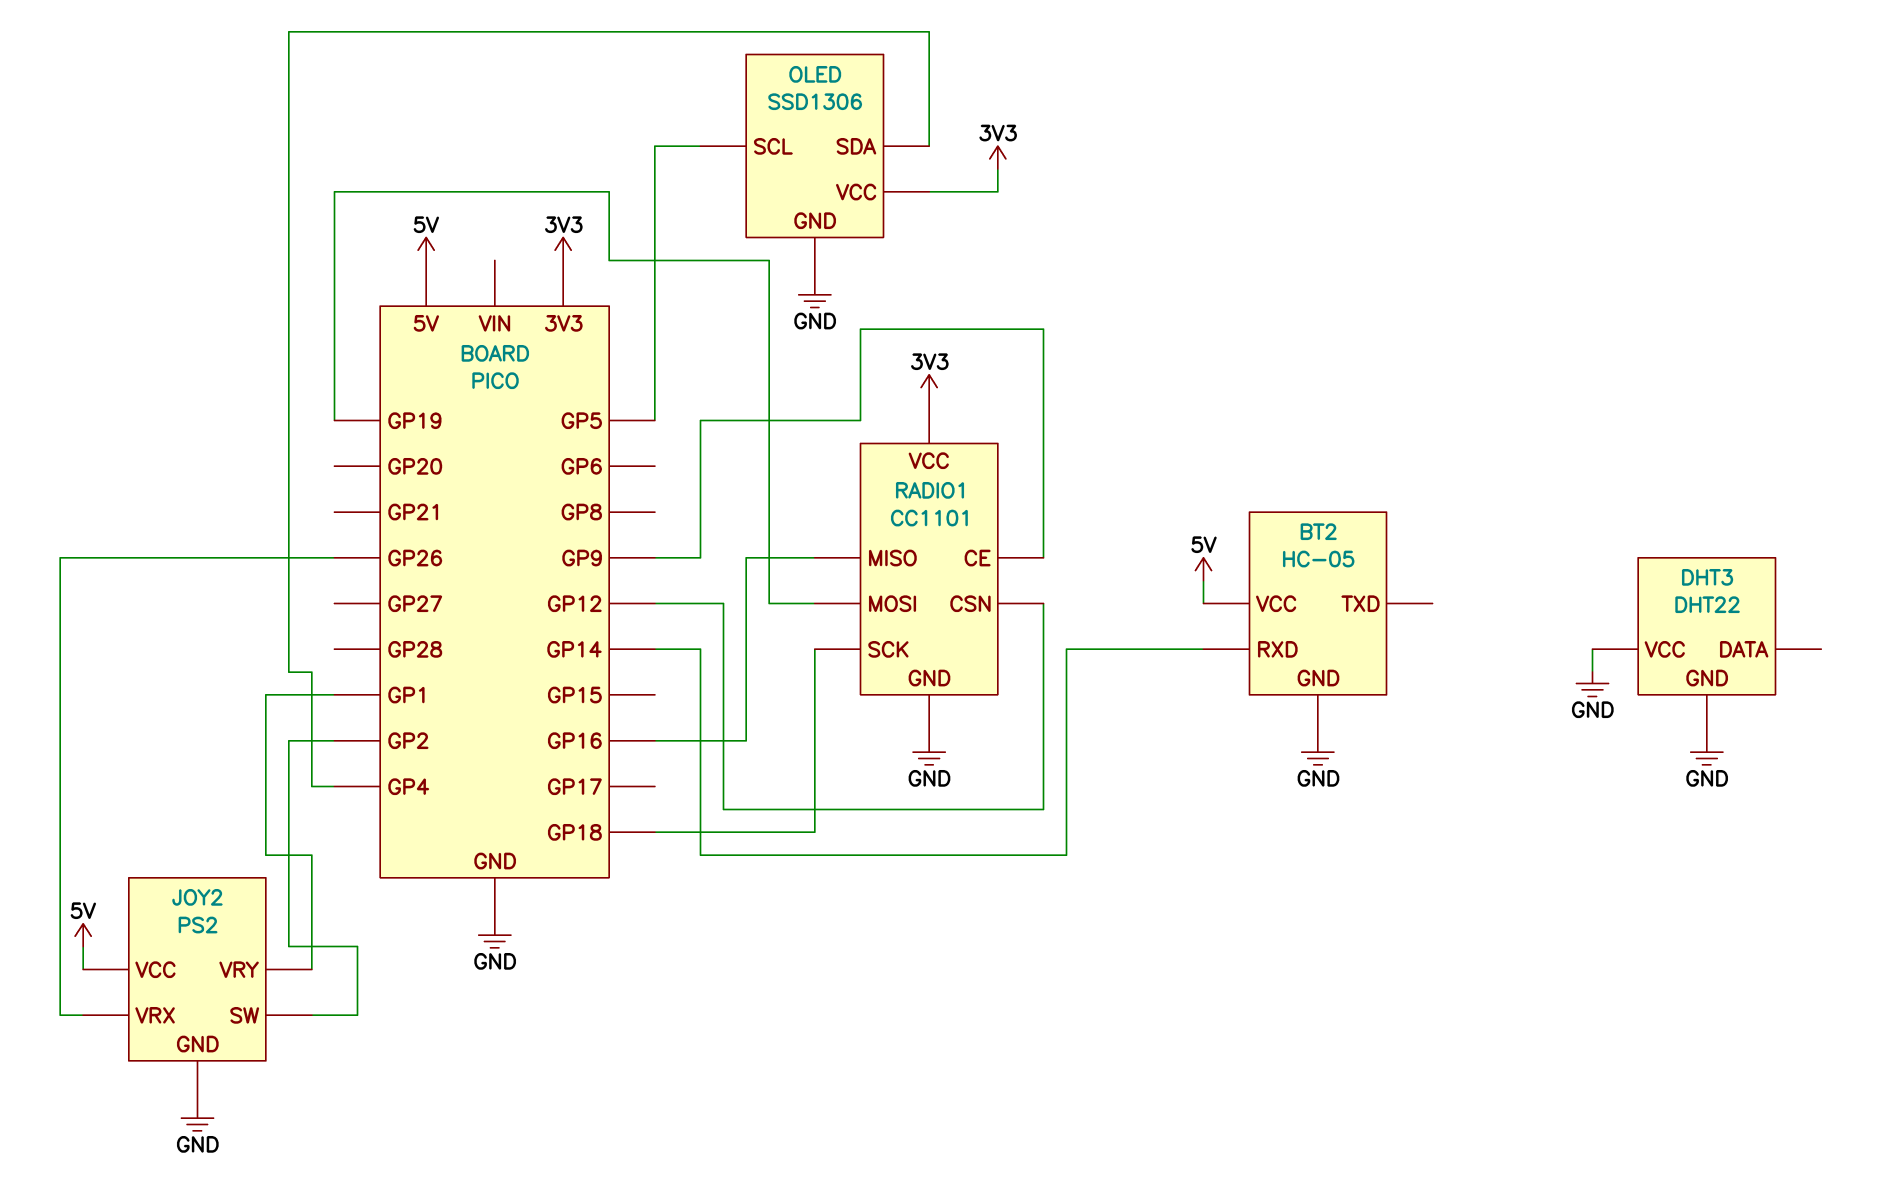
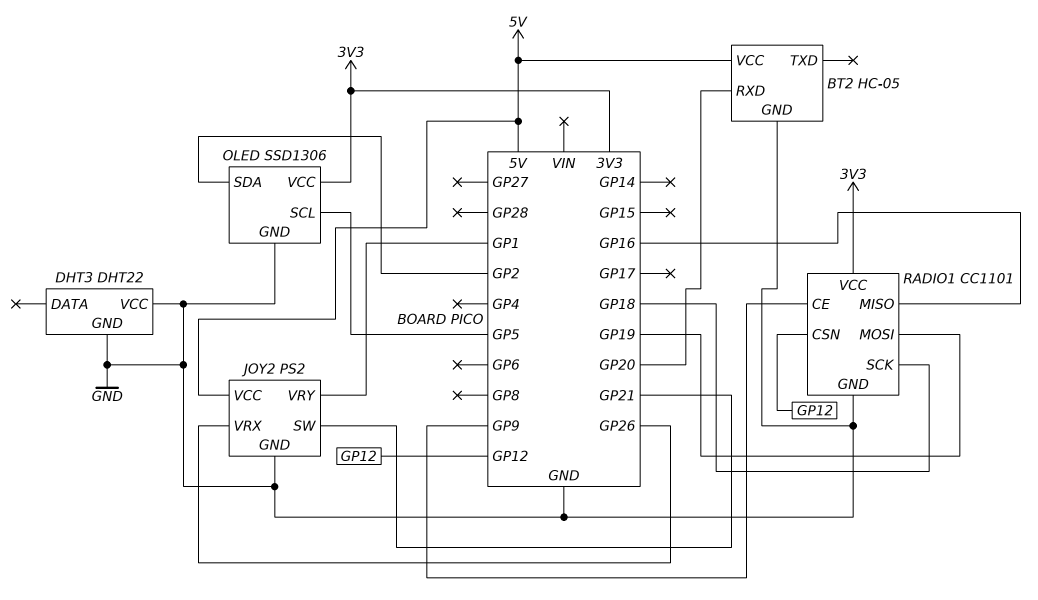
BT2 pin RXD: GP14 -> GP20
JOY2 pin SW: GP2 -> GP21
OLED pin SDA: GP4 -> GP2

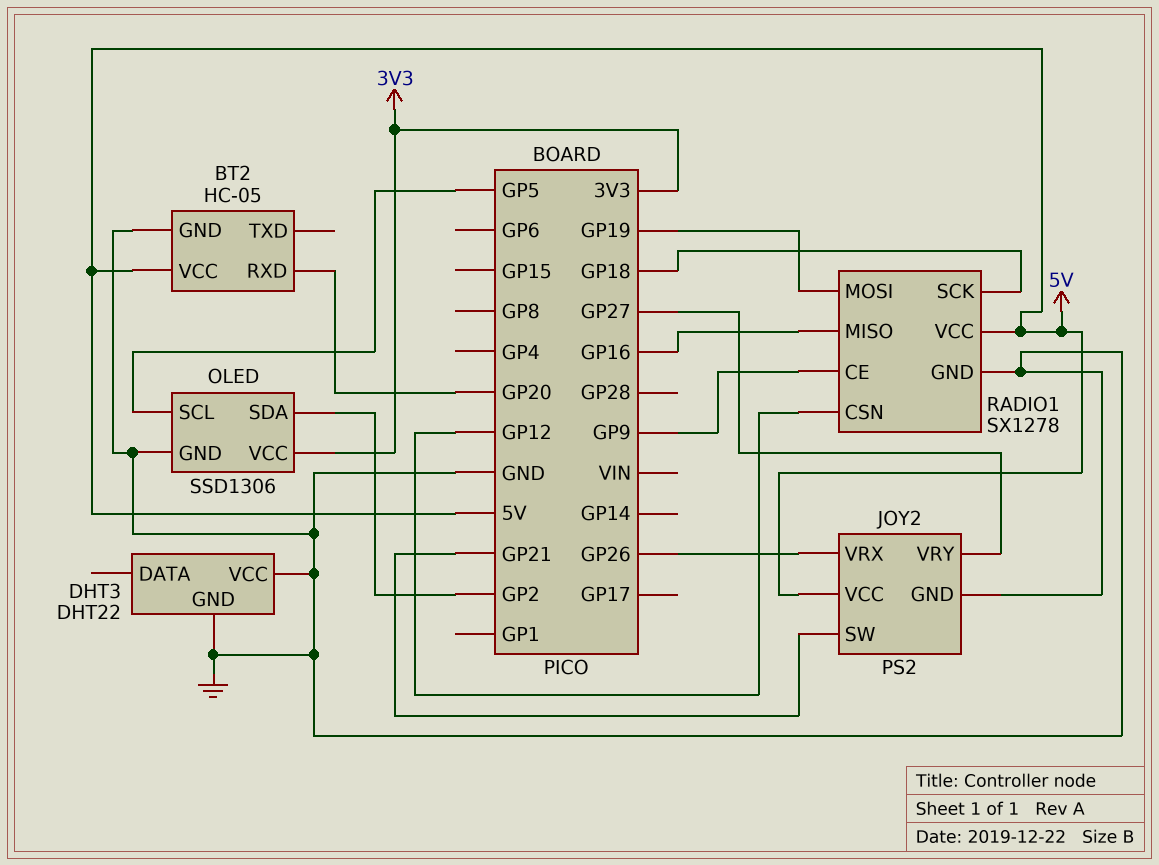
JOY2 pin VRY: GP1 -> GP27
RADIO1: CC1101 -> SX1278
RADIO1 pin VCC: 3V3 -> 5V

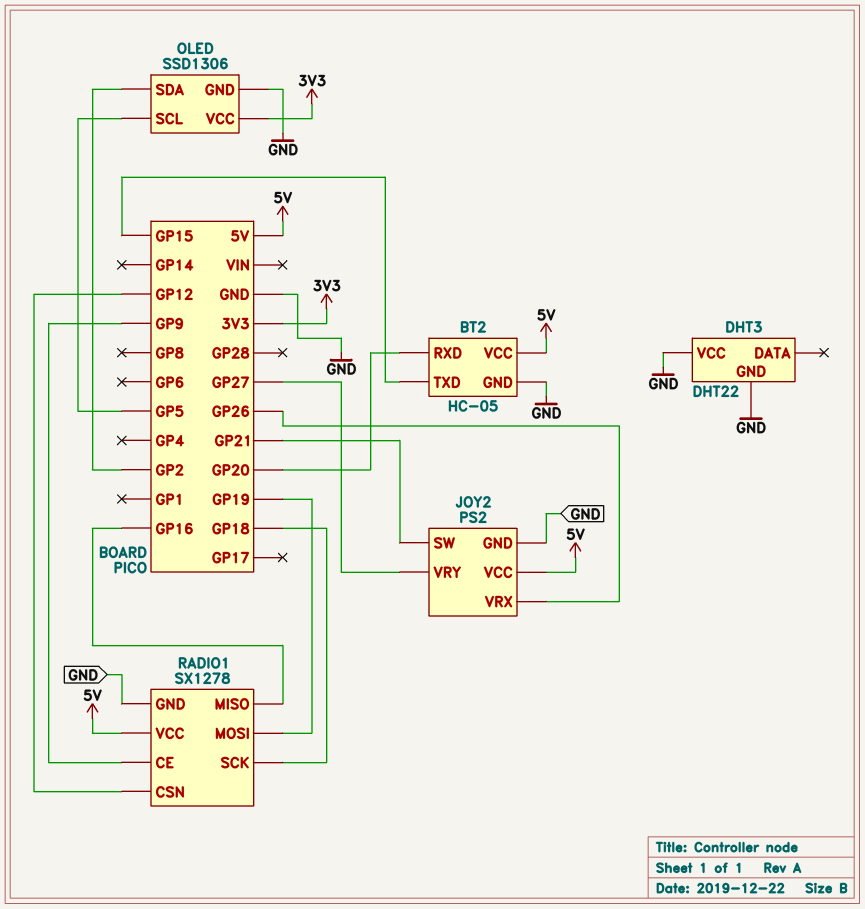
BT2 pin TXD: none -> GP15

